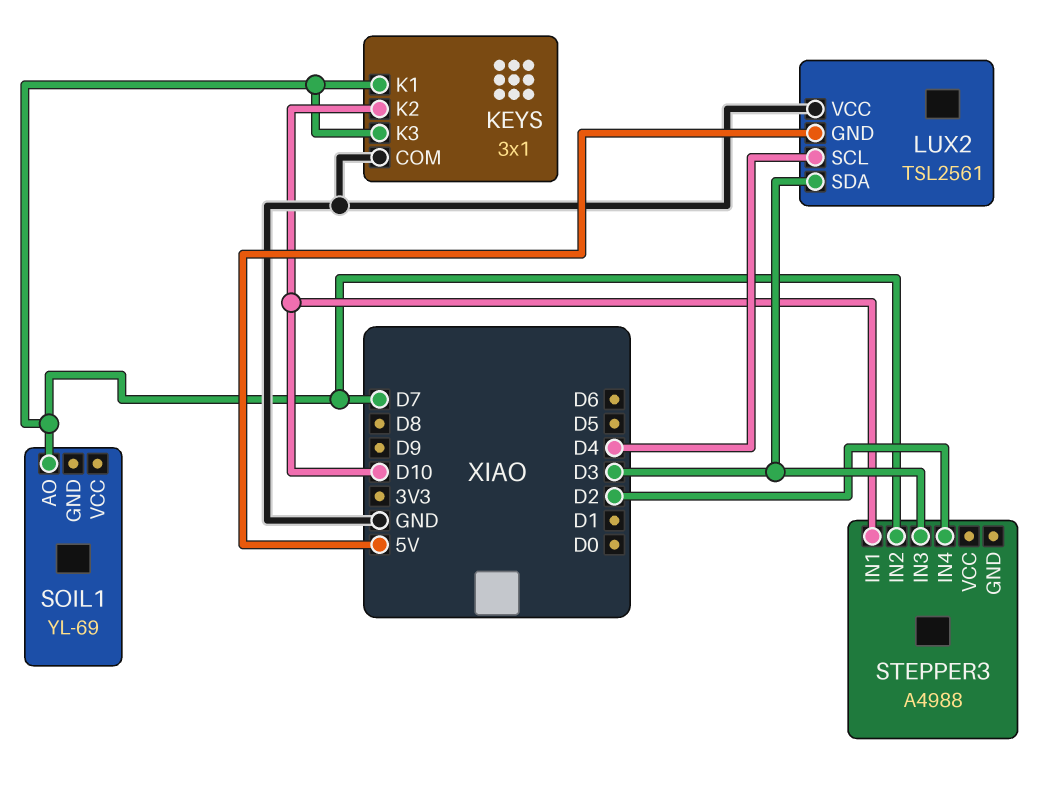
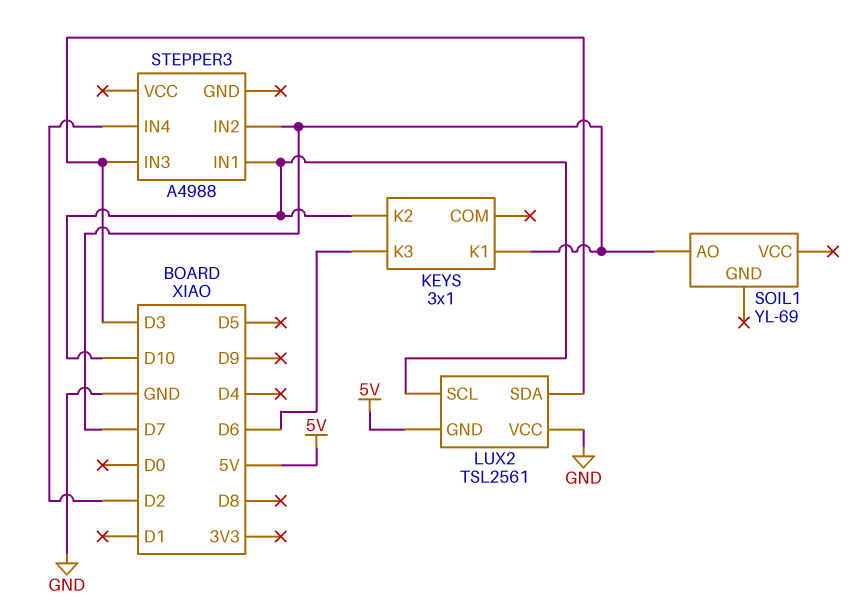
KEYS pin COM: GND -> none
KEYS pin K3: D7 -> D6
LUX2 pin SCL: D4 -> D10

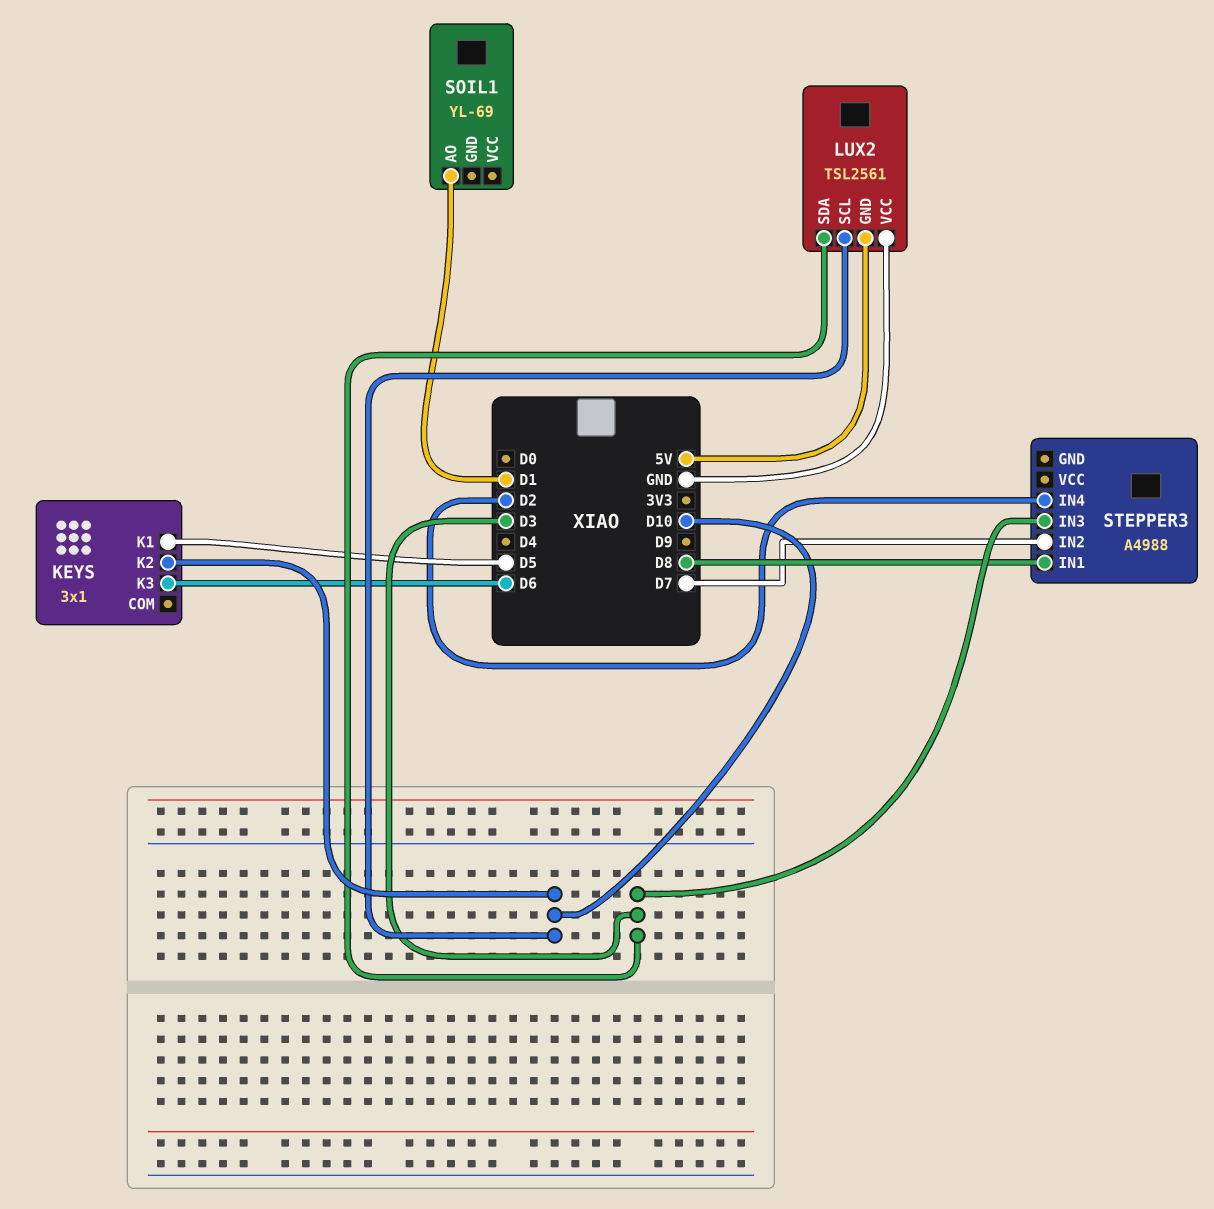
KEYS pin K1: D7 -> D5
SOIL1 pin AO: D7 -> D1
STEPPER3 pin IN1: D10 -> D8

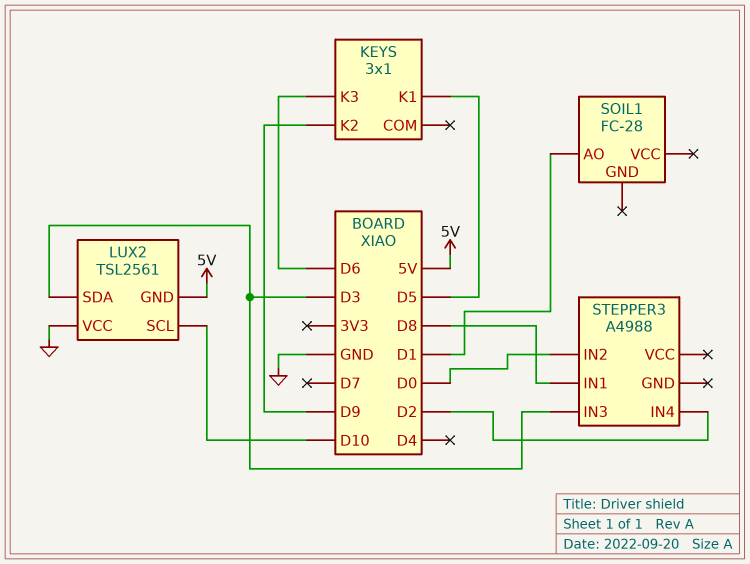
KEYS pin K2: D10 -> D9
SOIL1: YL-69 -> FC-28
STEPPER3 pin IN2: D7 -> D0

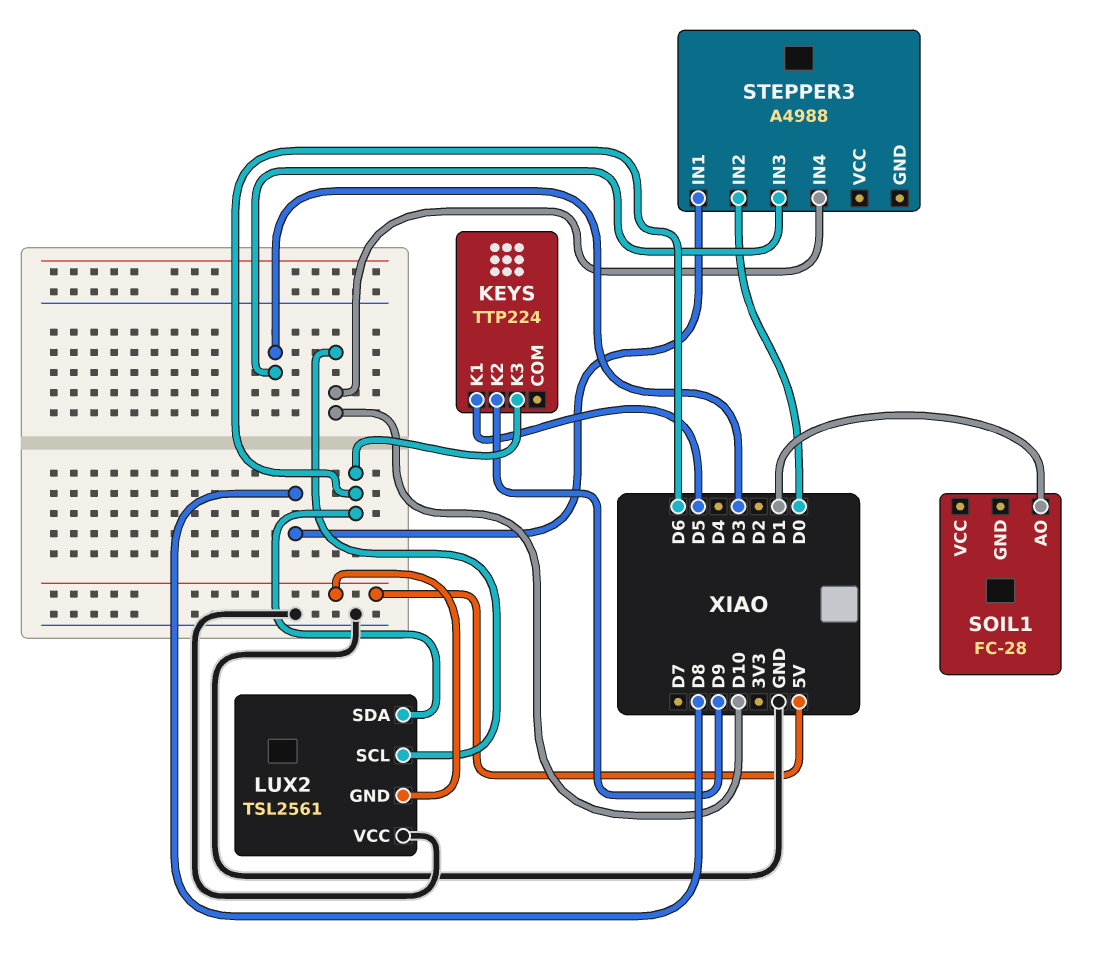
KEYS: 3x1 -> TTP224
LUX2 pin SDA: D3 -> D6
STEPPER3 pin IN4: D2 -> D10

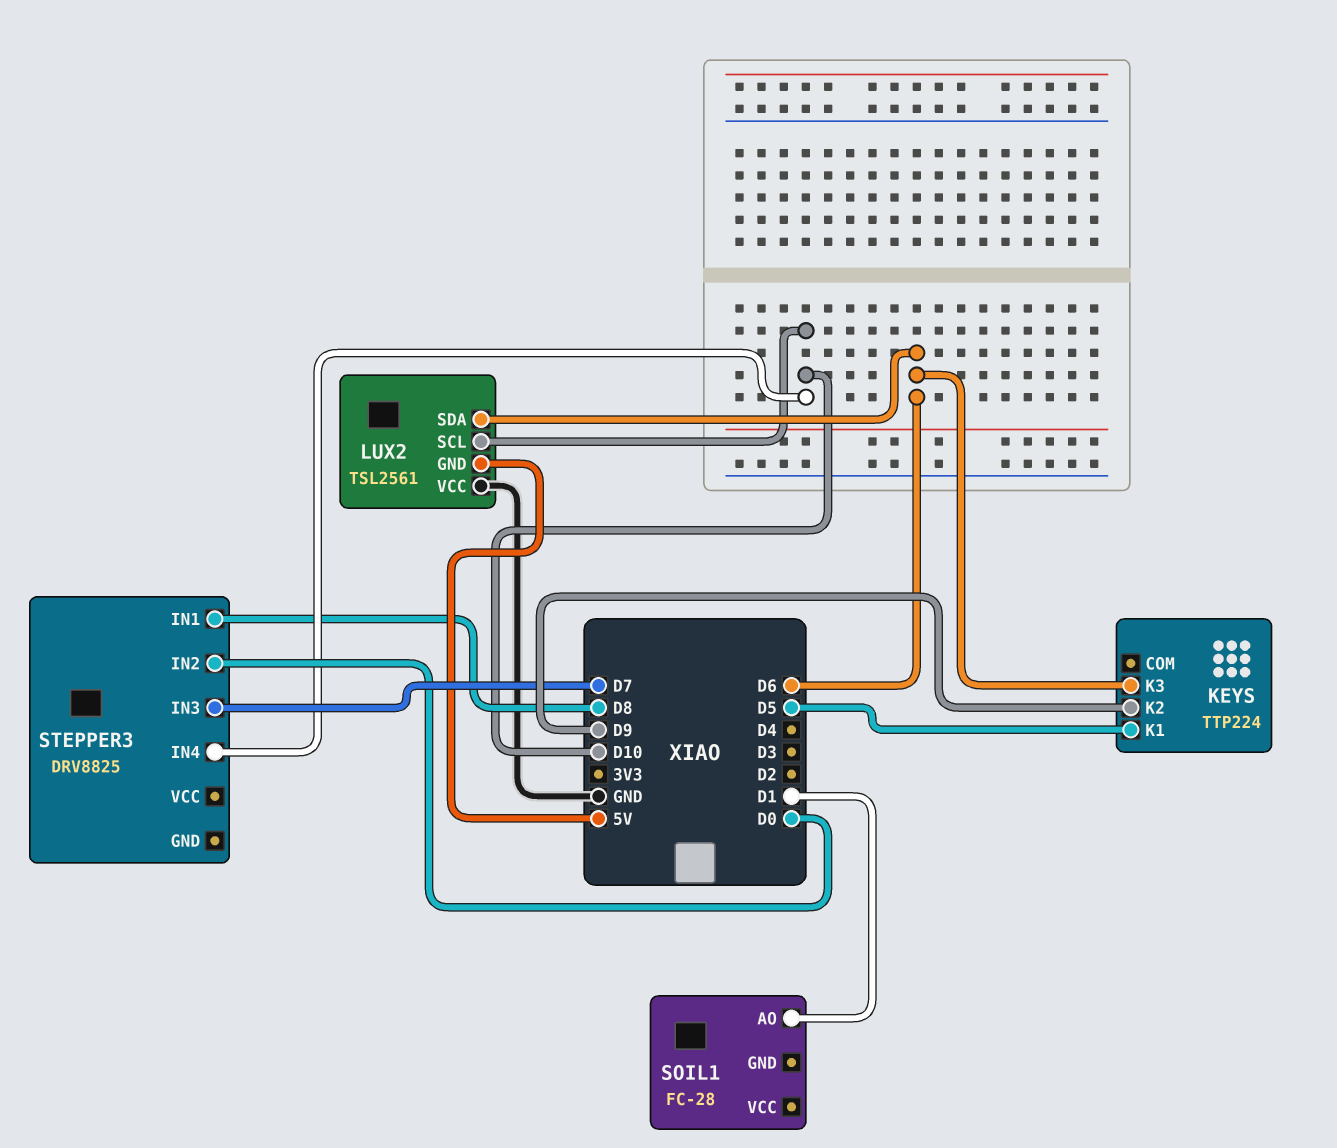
STEPPER3: A4988 -> DRV8825
STEPPER3 pin IN3: D3 -> D7

